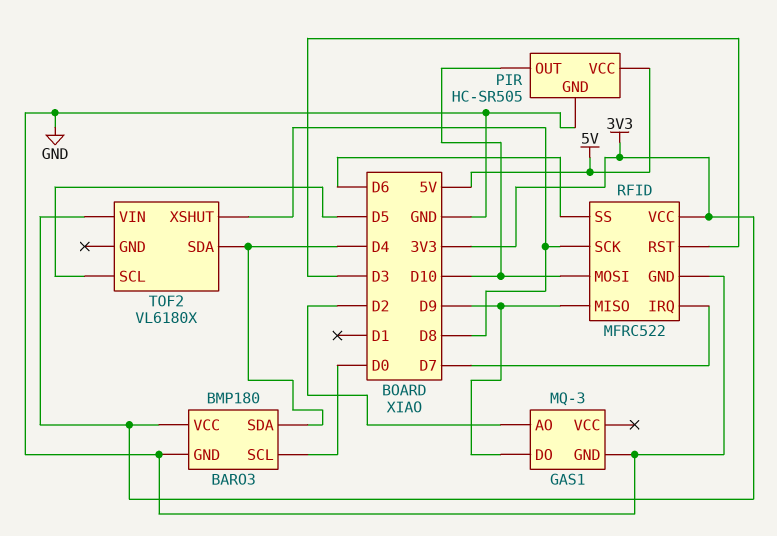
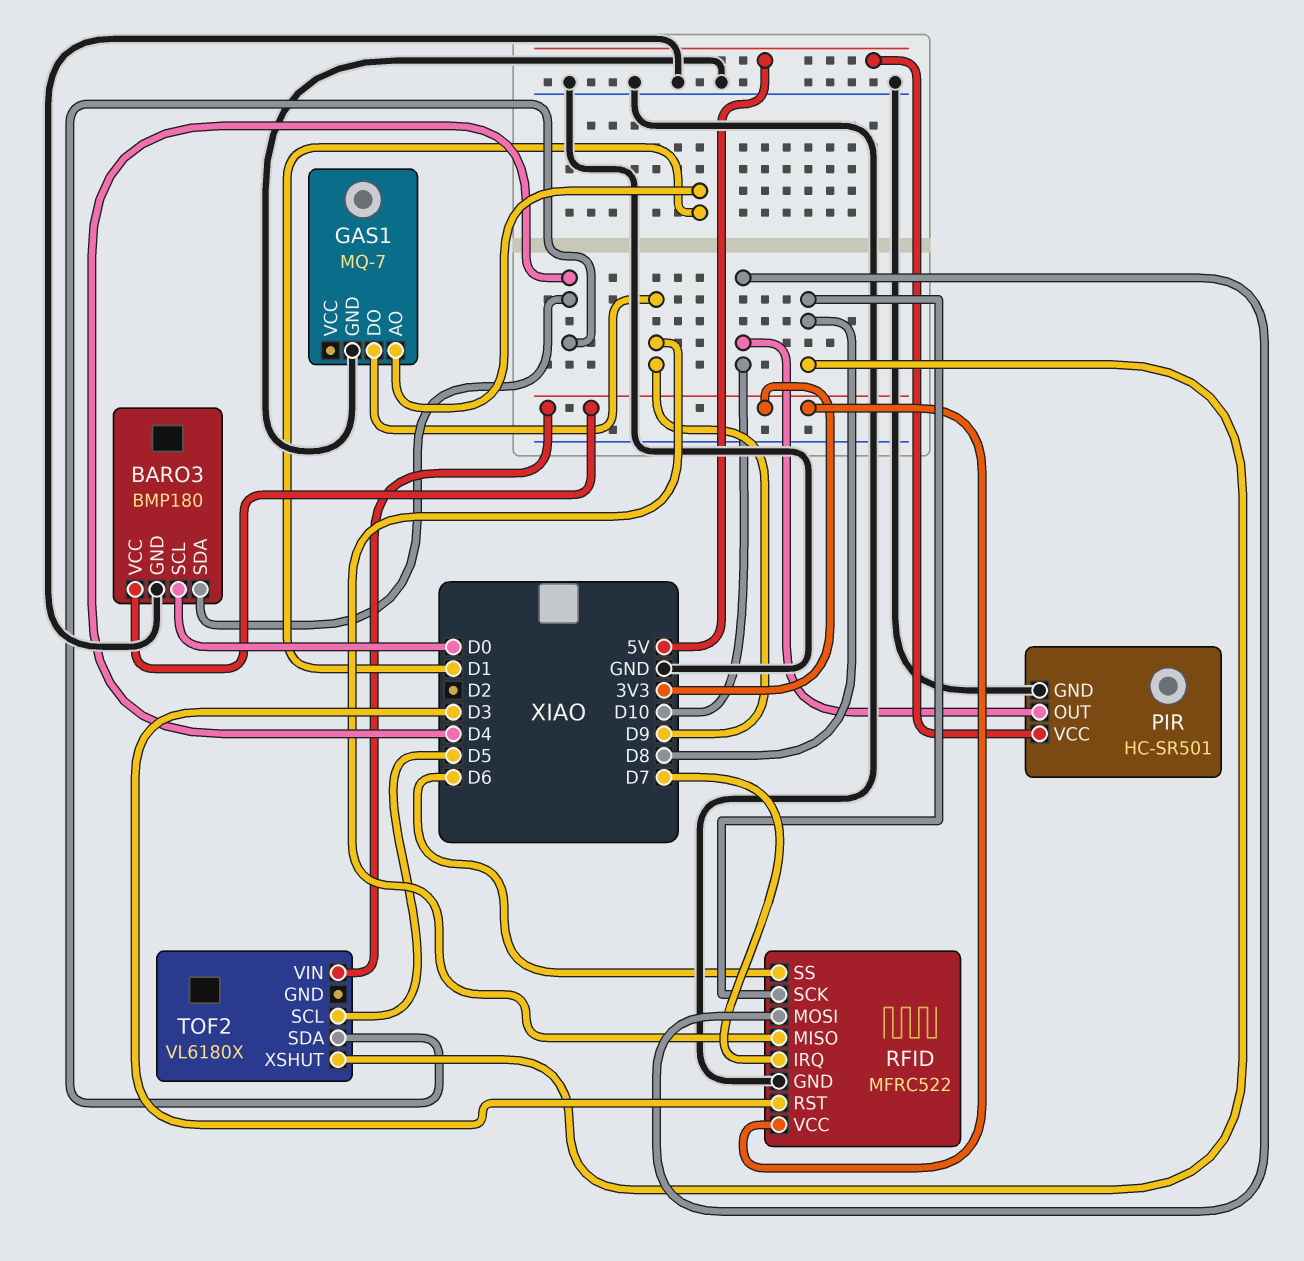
GAS1: MQ-3 -> MQ-7
GAS1 pin AO: D2 -> D1
PIR: HC-SR505 -> HC-SR501

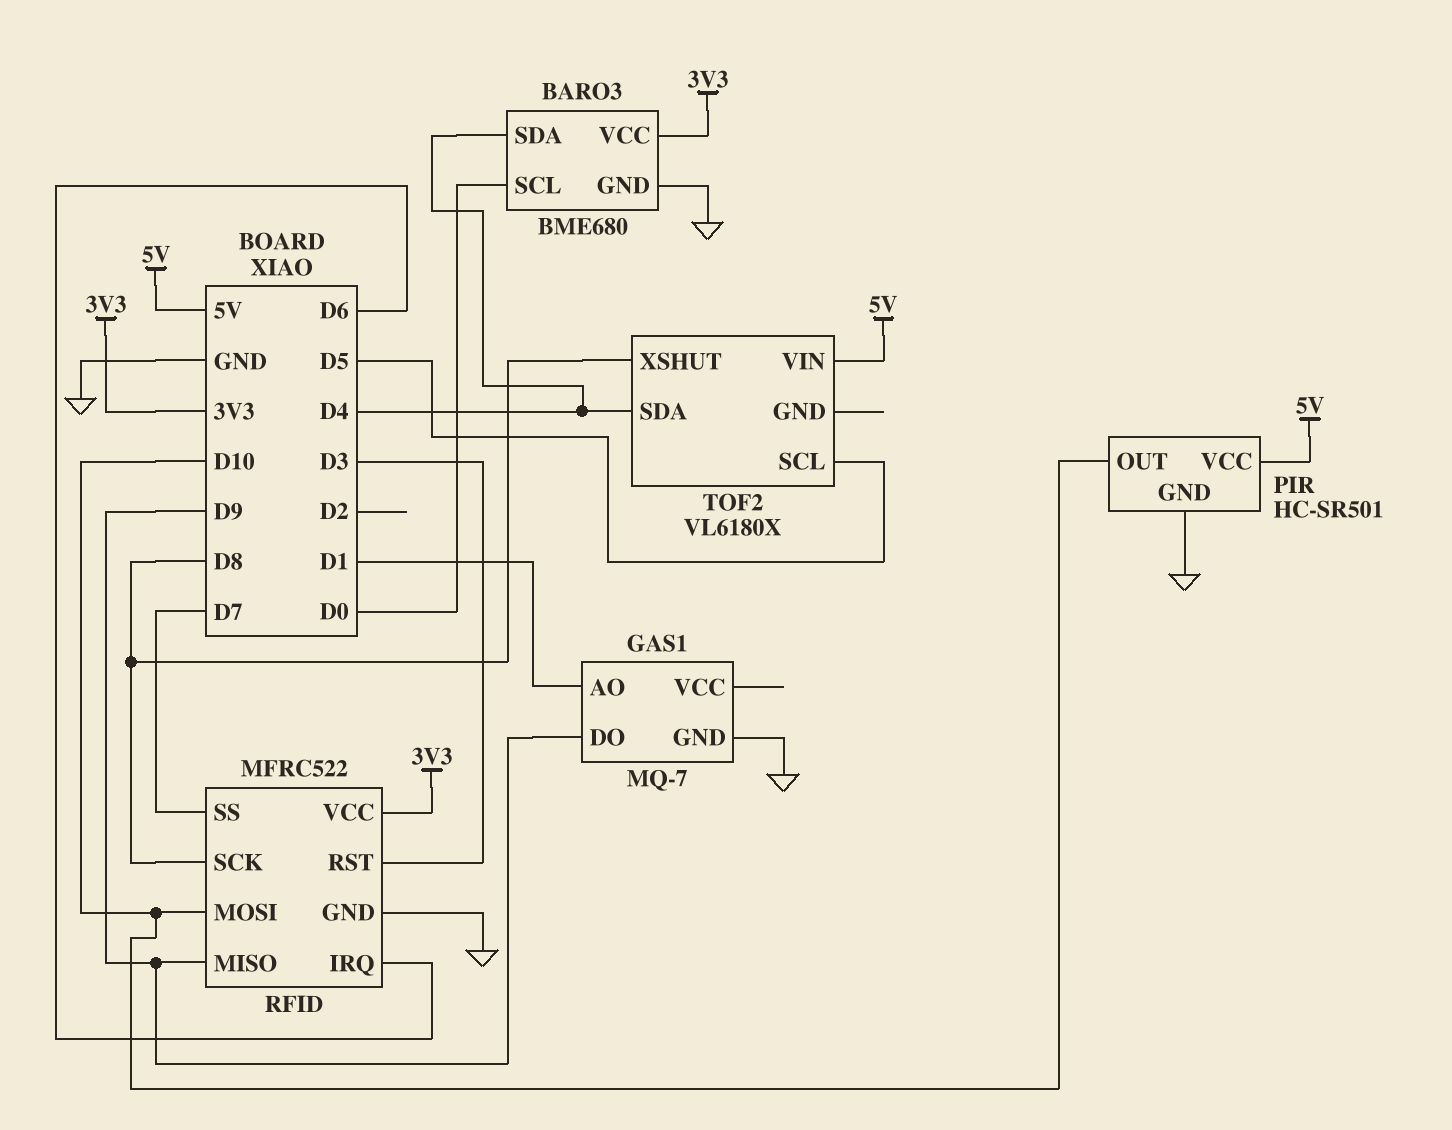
BARO3: BMP180 -> BME680
RFID pin IRQ: D7 -> D6
RFID pin SS: D6 -> D7
TOF2 pin VIN: 3V3 -> 5V

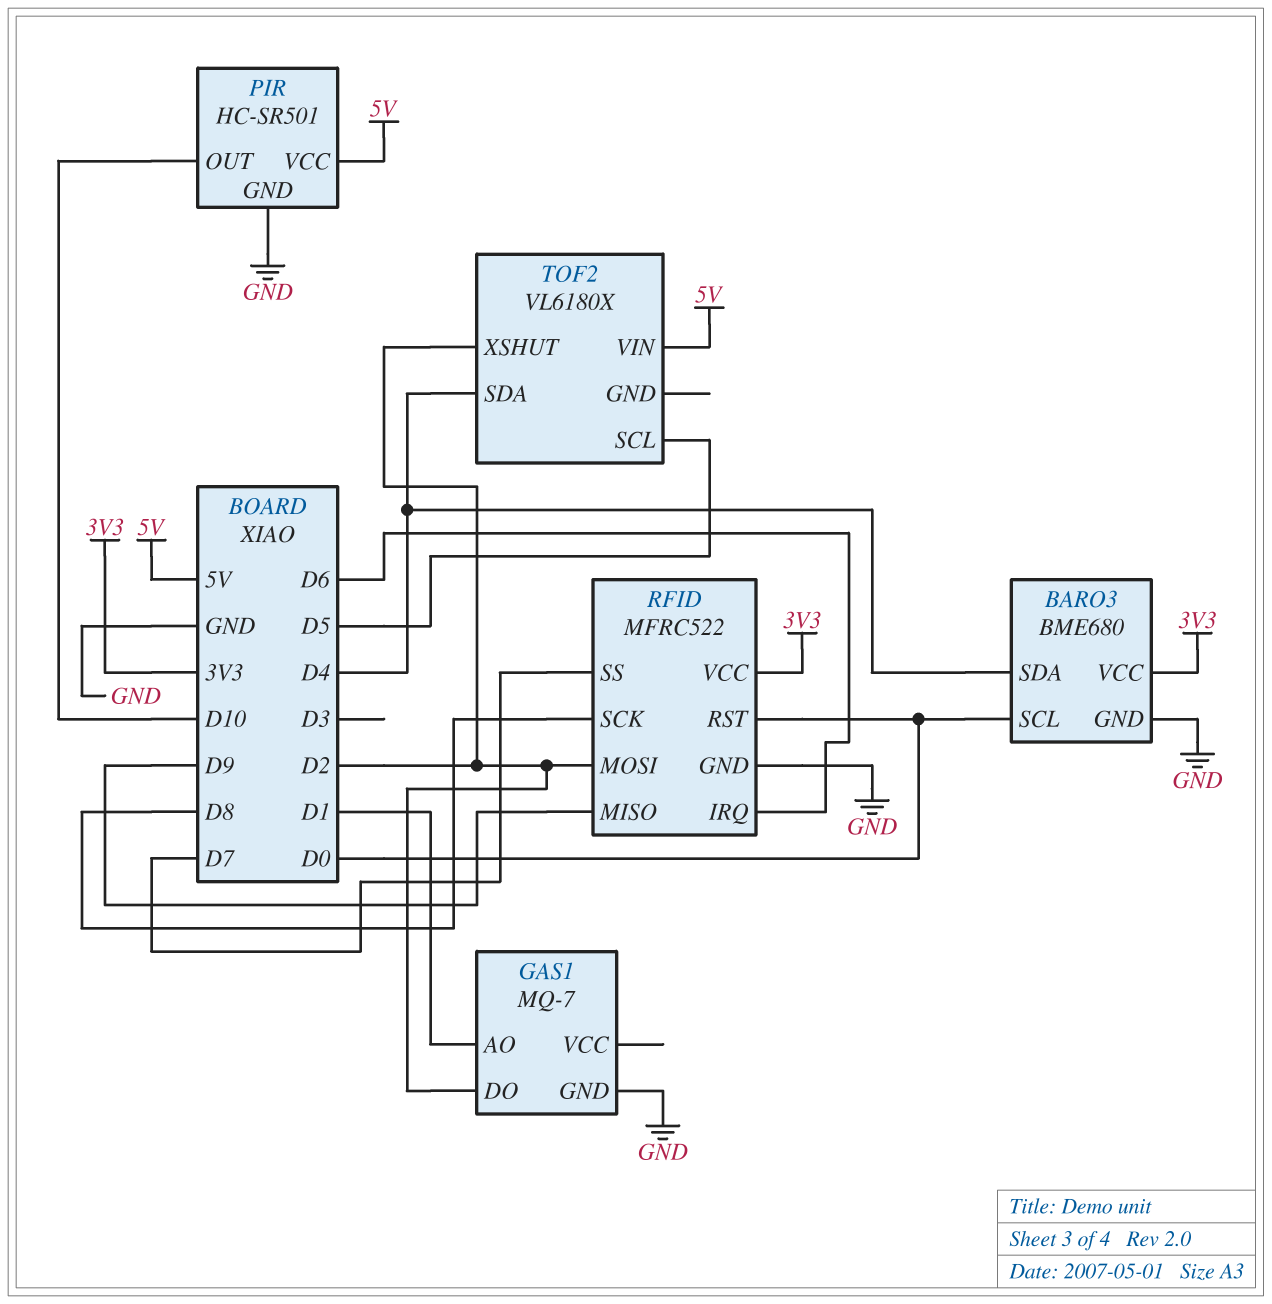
GAS1 pin DO: D9 -> D2
RFID pin MOSI: D10 -> D2
RFID pin RST: D3 -> D0
TOF2 pin XSHUT: D8 -> D2

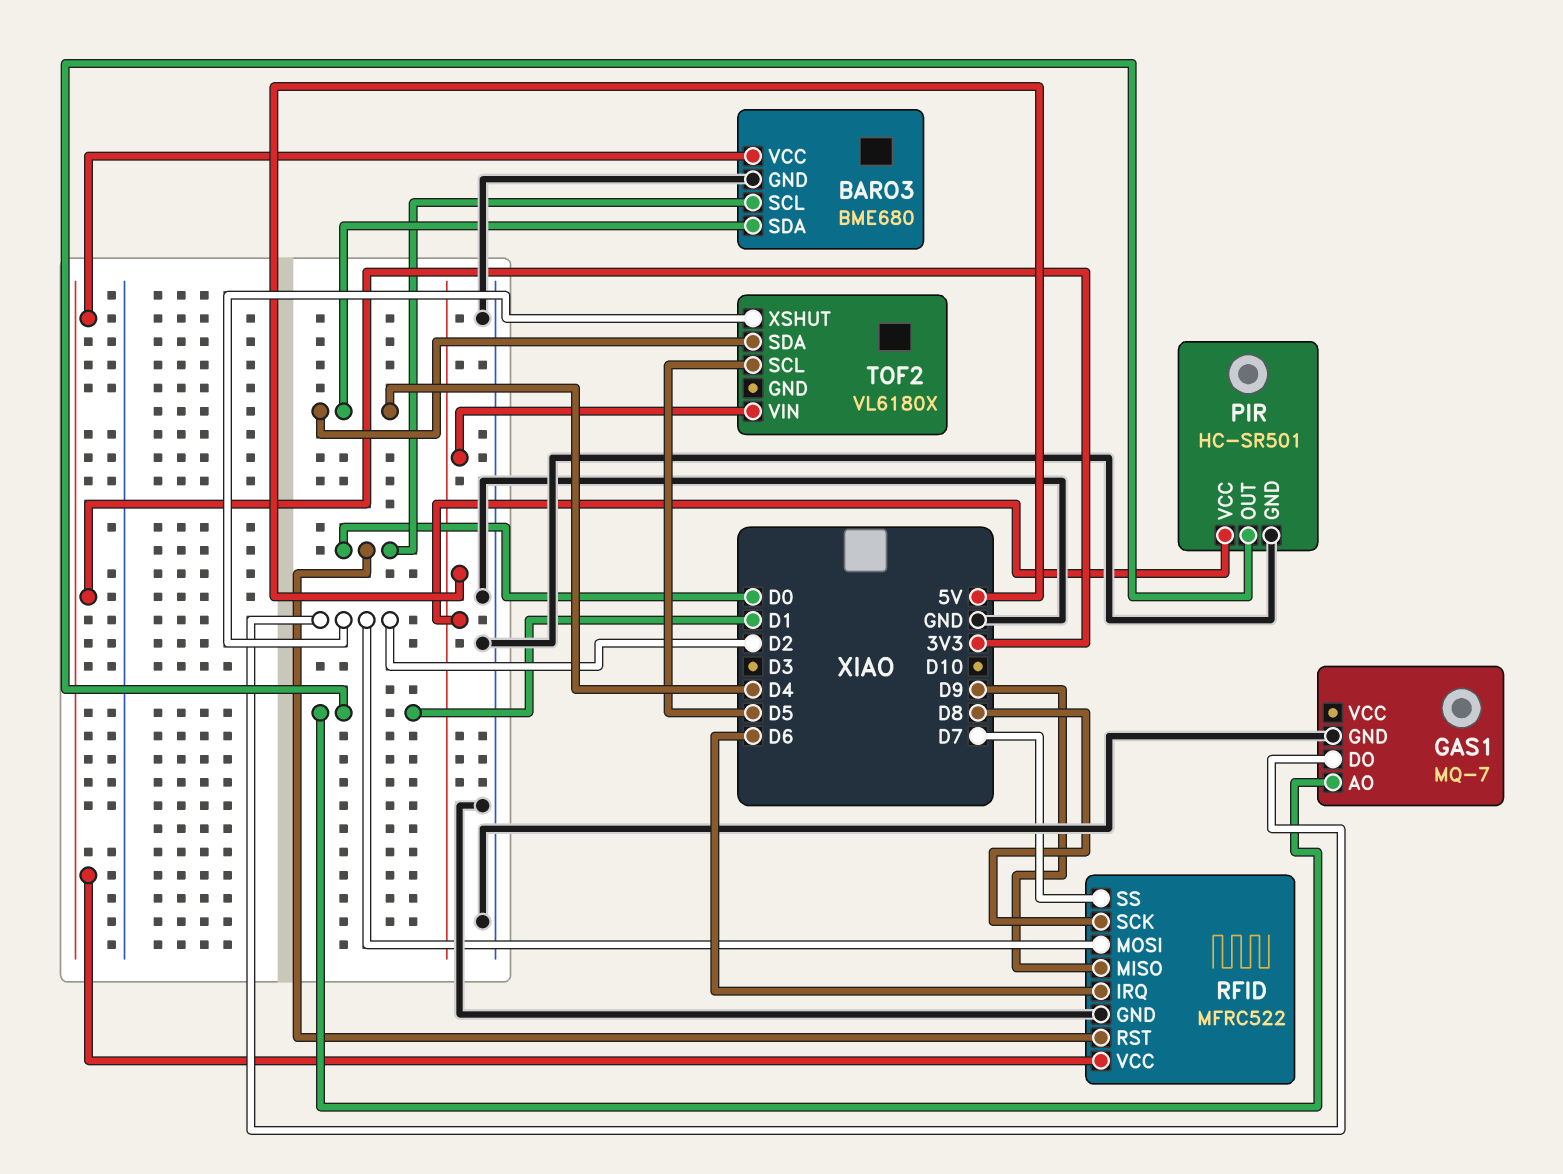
PIR pin OUT: D10 -> D1

